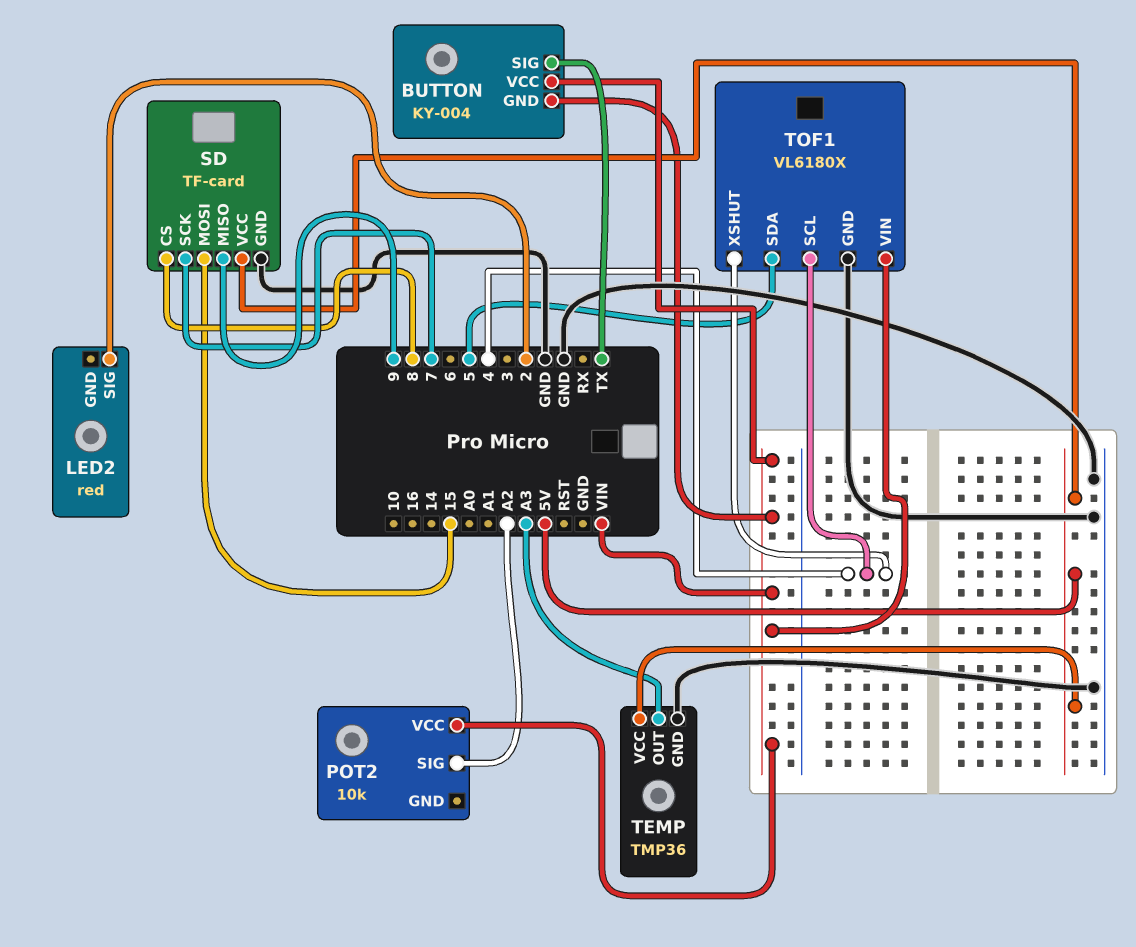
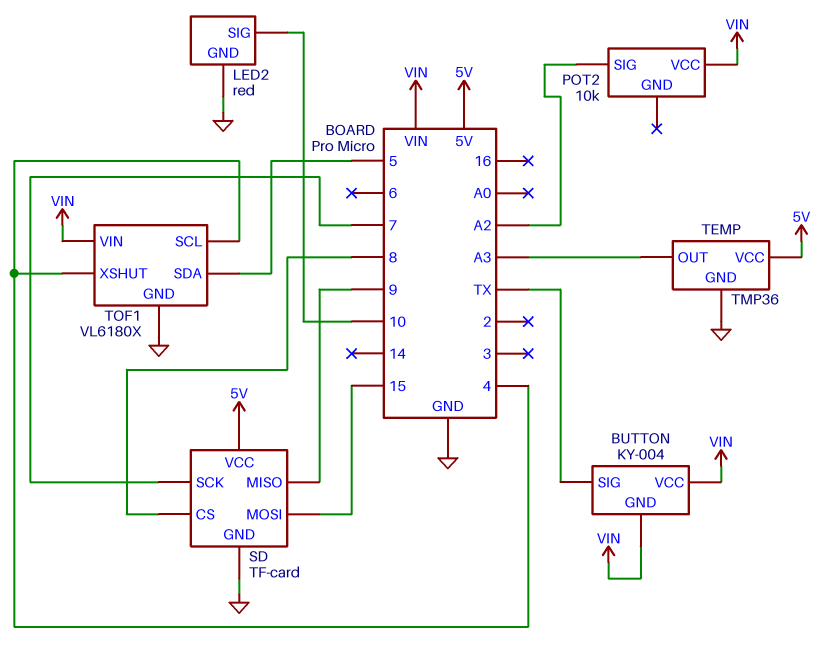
LED2 pin GND: none -> GND
LED2 pin SIG: 2 -> 10

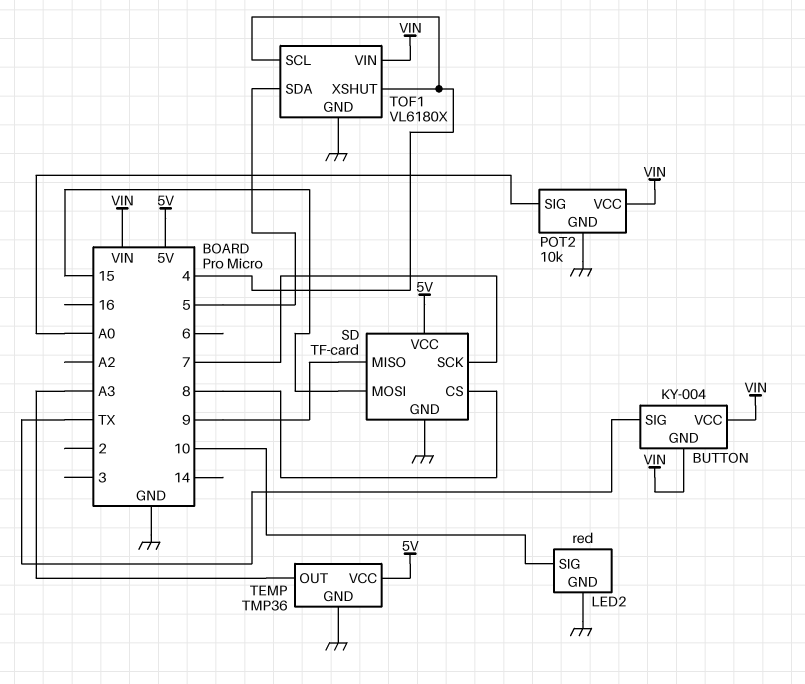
POT2 pin GND: none -> GND
POT2 pin SIG: A2 -> A0

